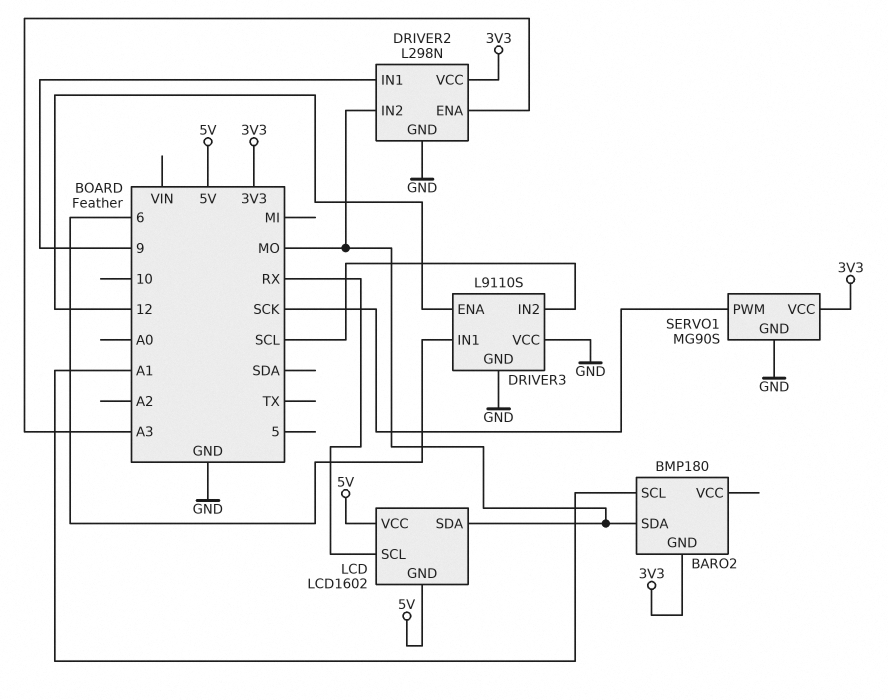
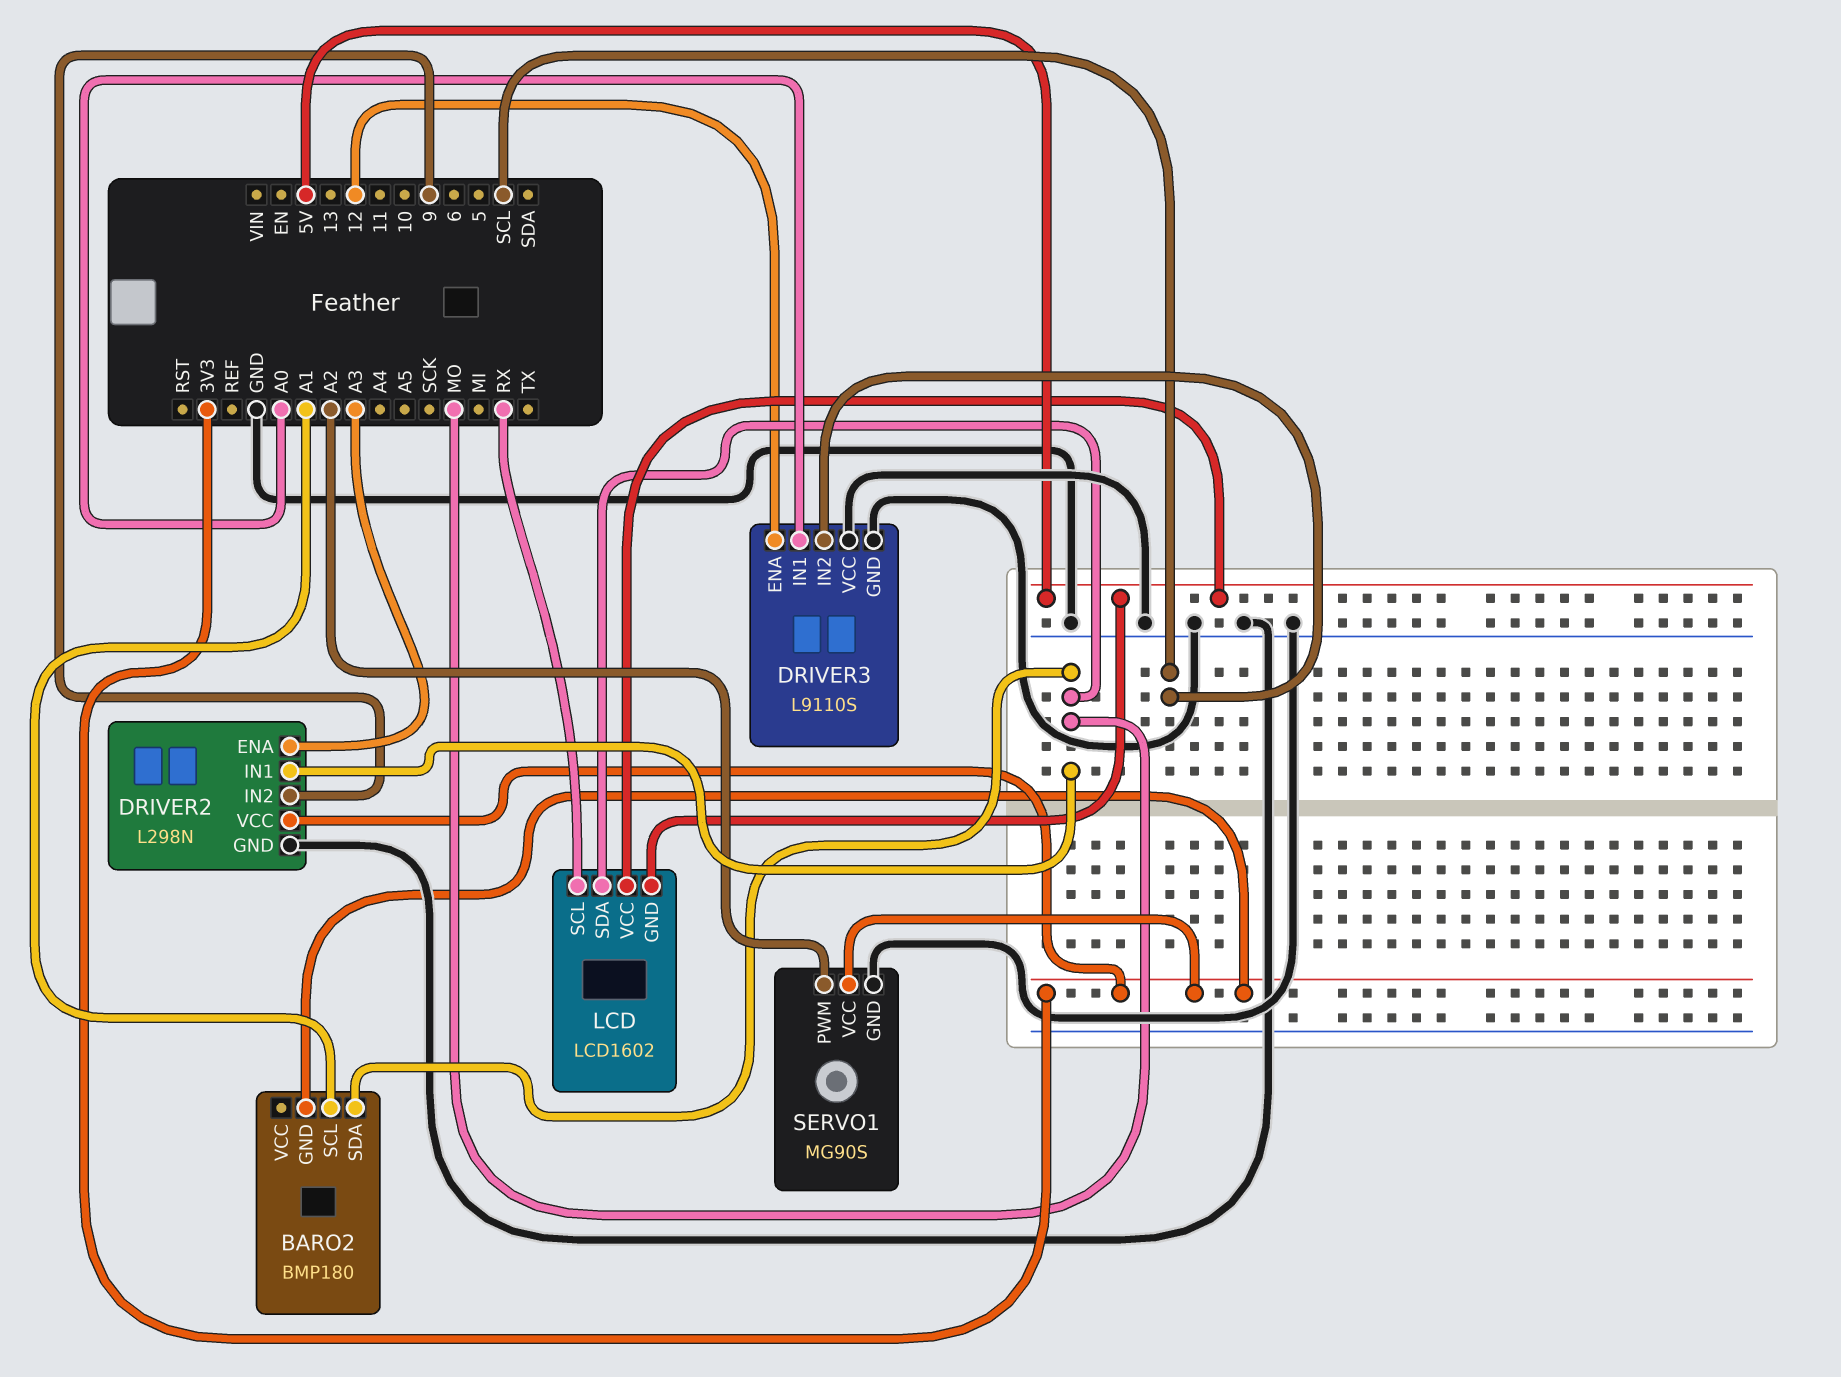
DRIVER2 pin IN1: 9 -> MO
DRIVER2 pin IN2: MO -> 9
DRIVER3 pin IN1: 6 -> A0
SERVO1 pin PWM: SCK -> A2

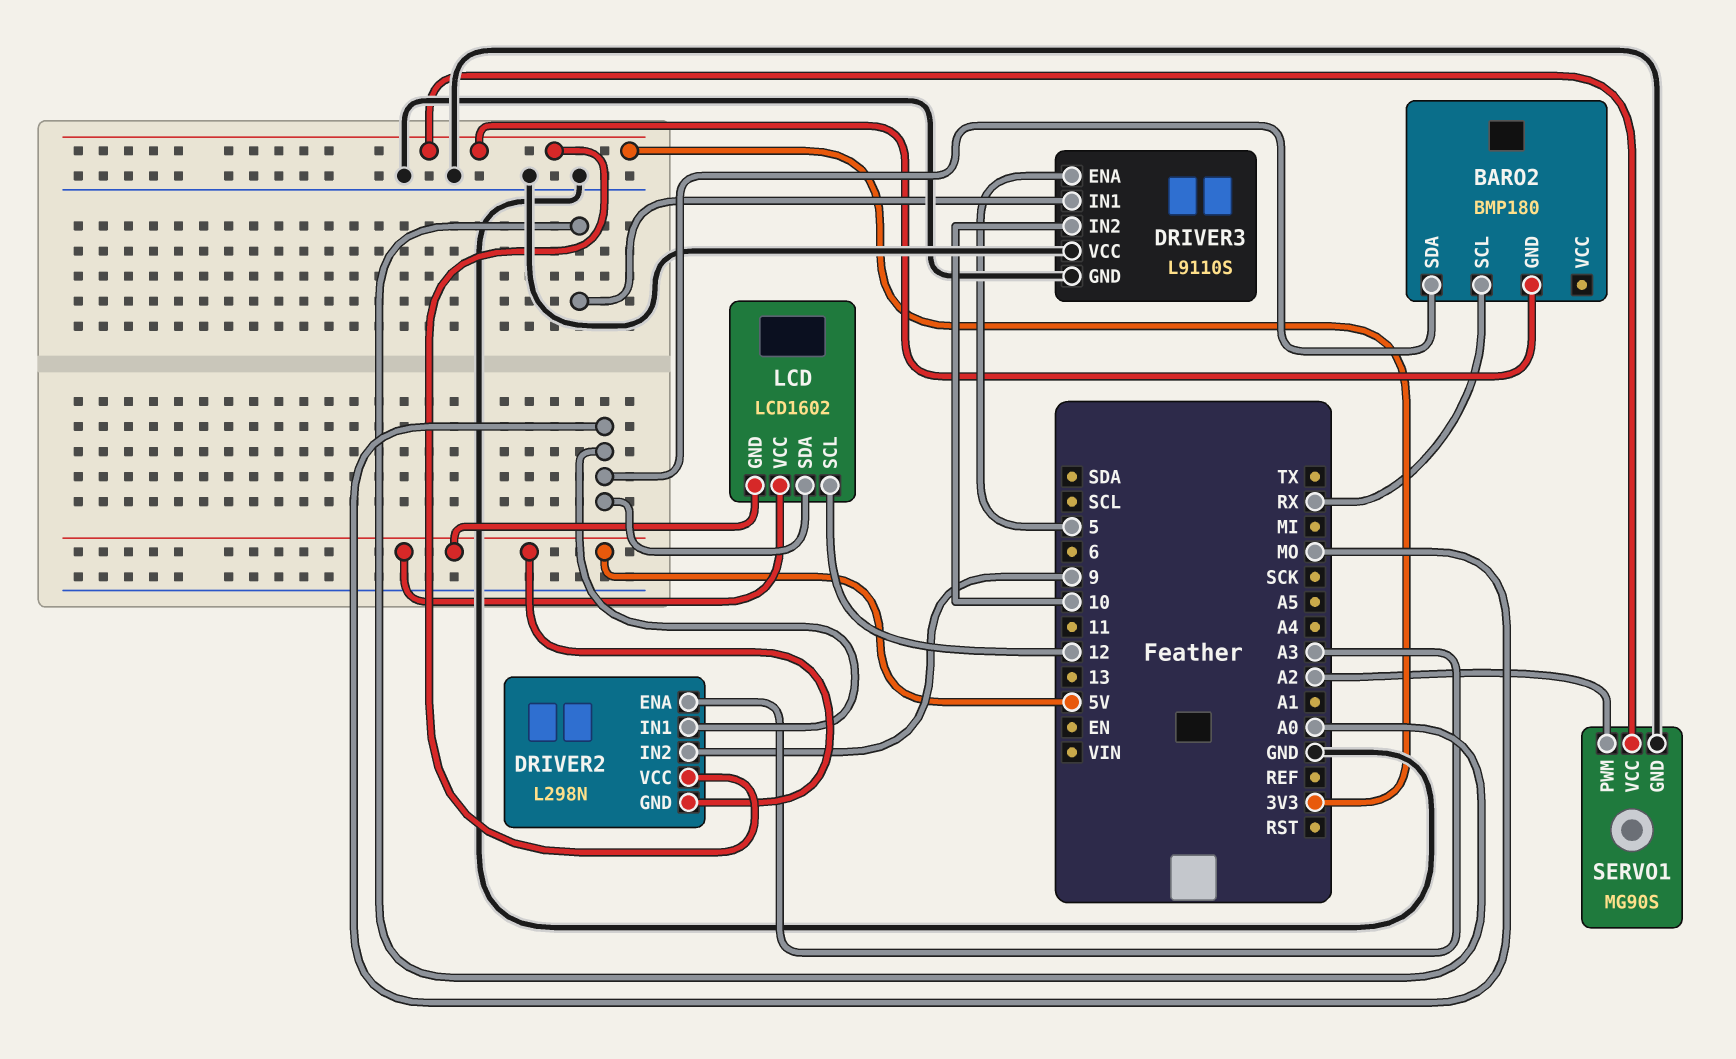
BARO2 pin SCL: A1 -> RX
DRIVER2 pin GND: GND -> 5V
DRIVER3 pin ENA: 12 -> 5
DRIVER3 pin IN2: SCL -> 10
LCD pin SCL: RX -> 12

